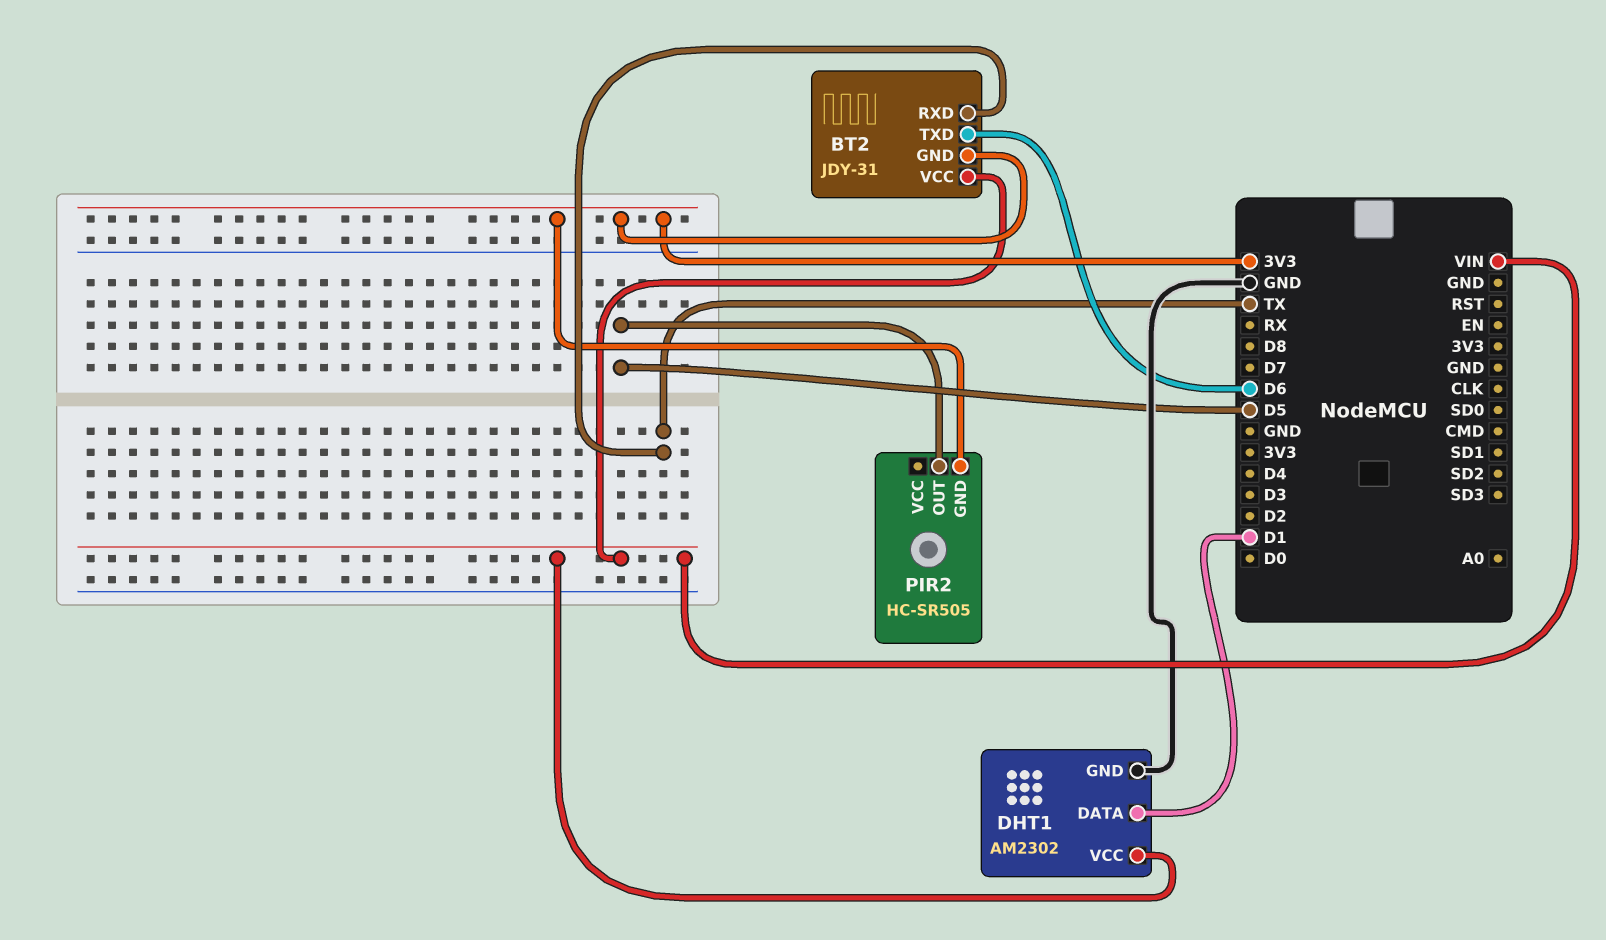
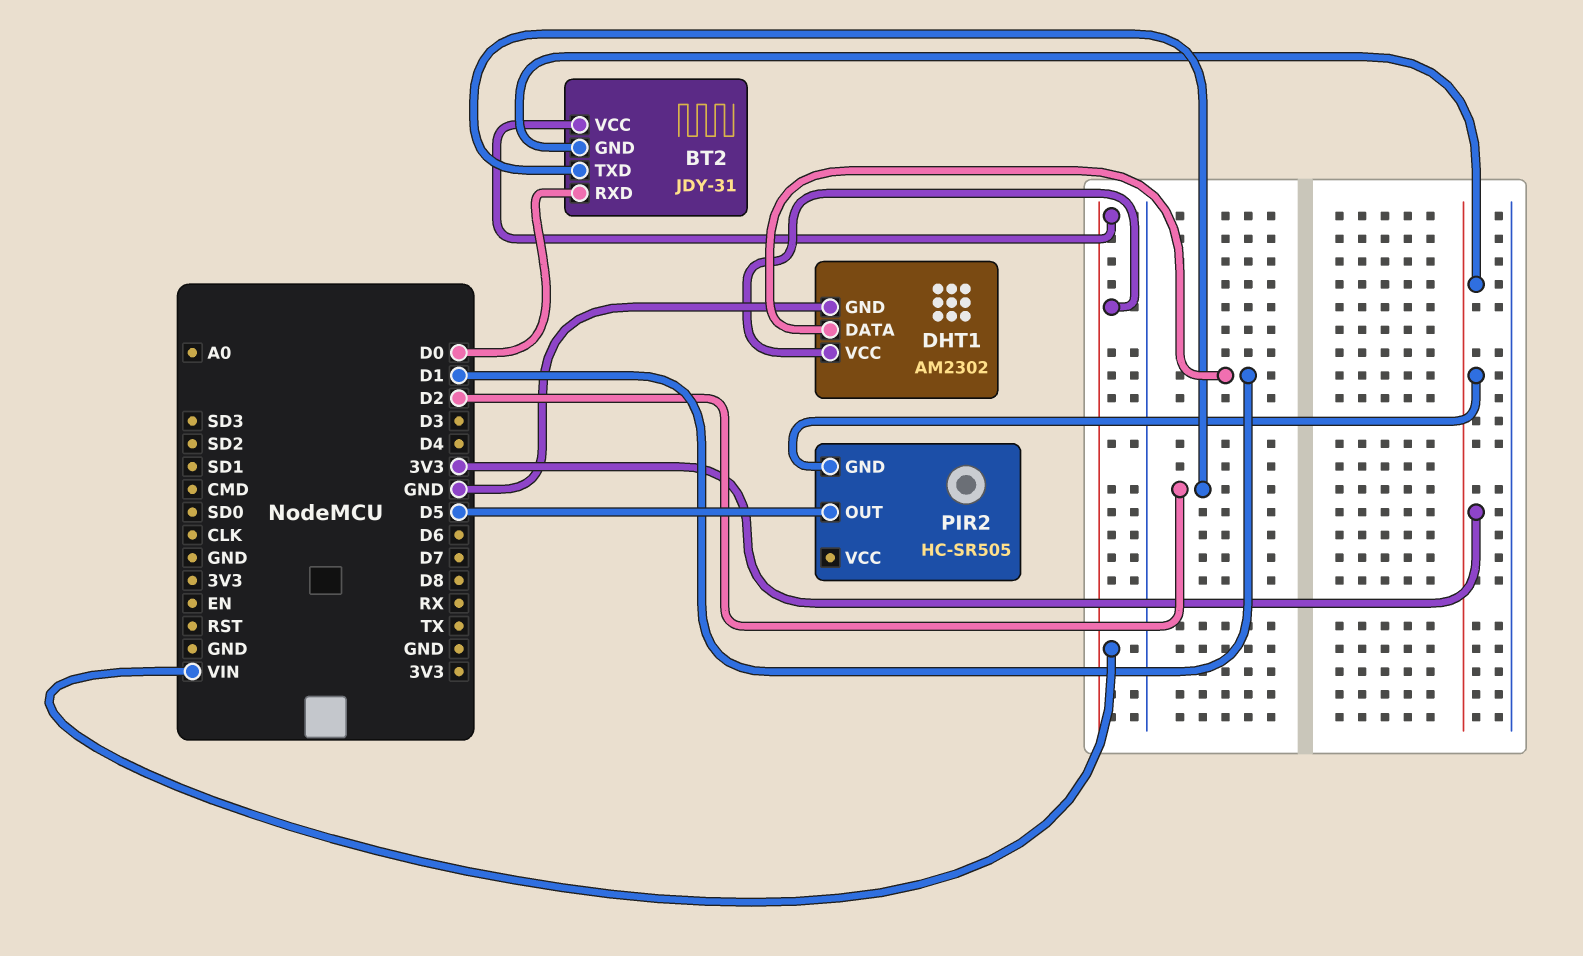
BT2 pin RXD: TX -> D0
BT2 pin TXD: D6 -> D2

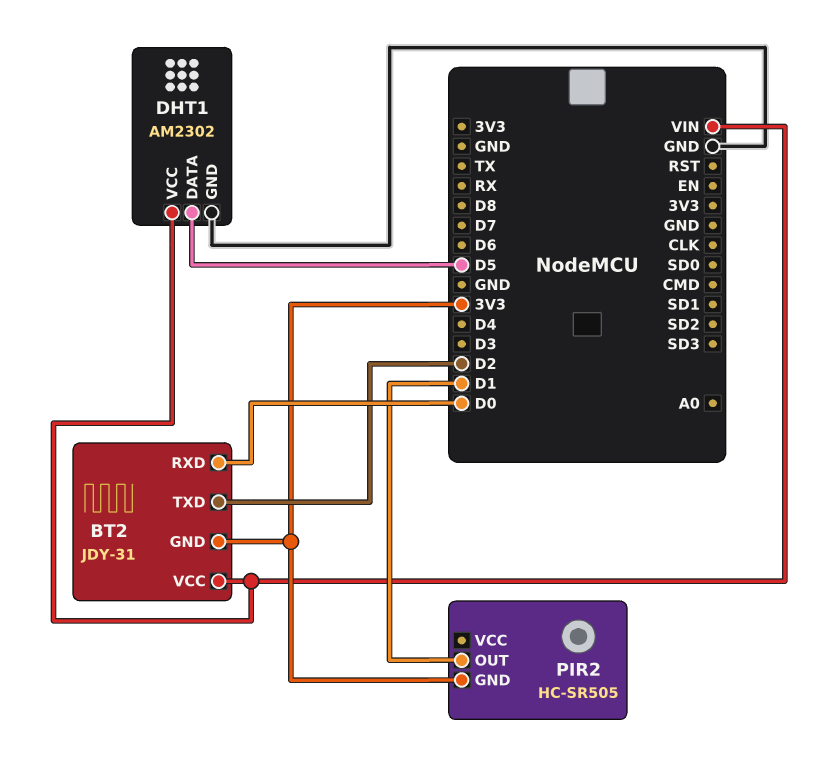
DHT1 pin DATA: D1 -> D5
PIR2 pin OUT: D5 -> D1

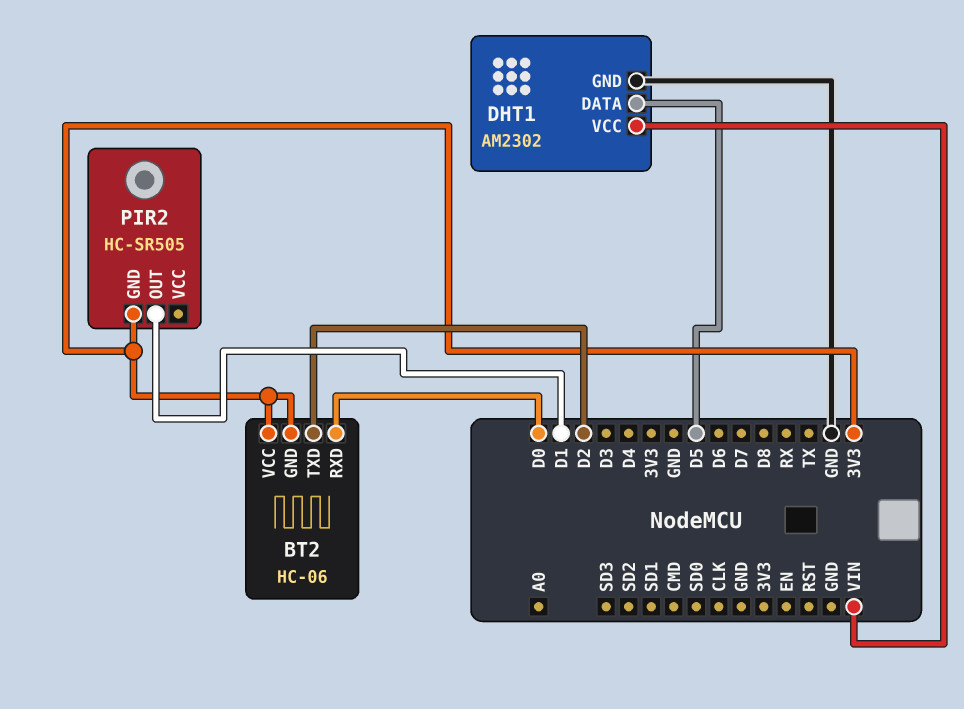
BT2: JDY-31 -> HC-06
BT2 pin VCC: VIN -> 3V3

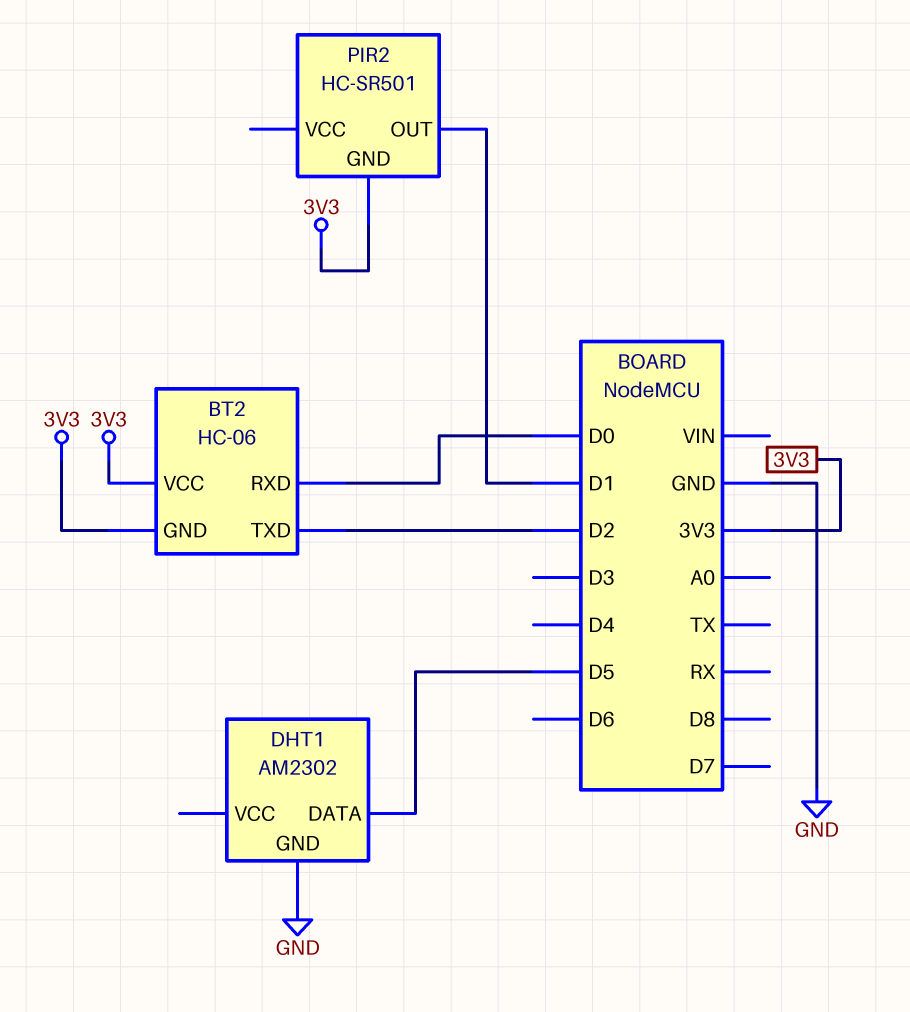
DHT1 pin VCC: VIN -> none
PIR2: HC-SR505 -> HC-SR501

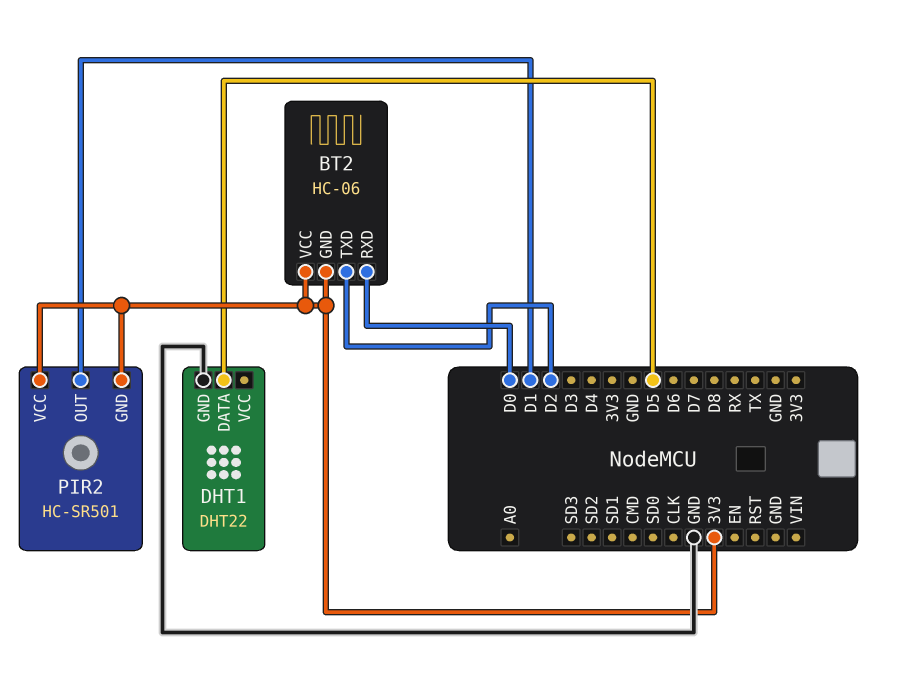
DHT1: AM2302 -> DHT22
PIR2 pin VCC: none -> 3V3

